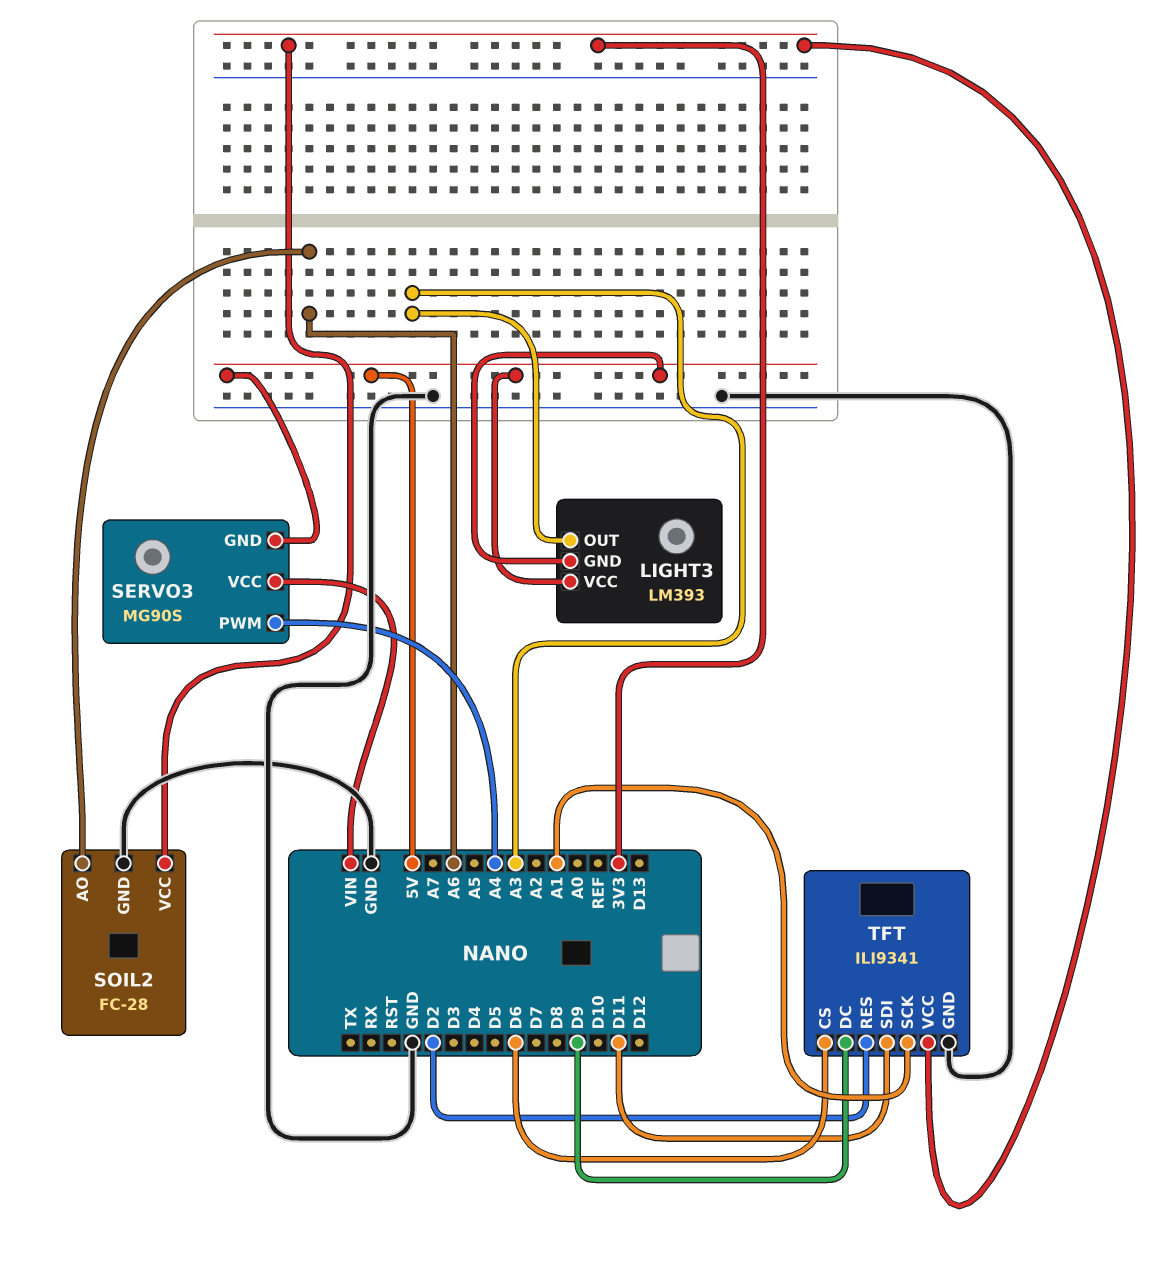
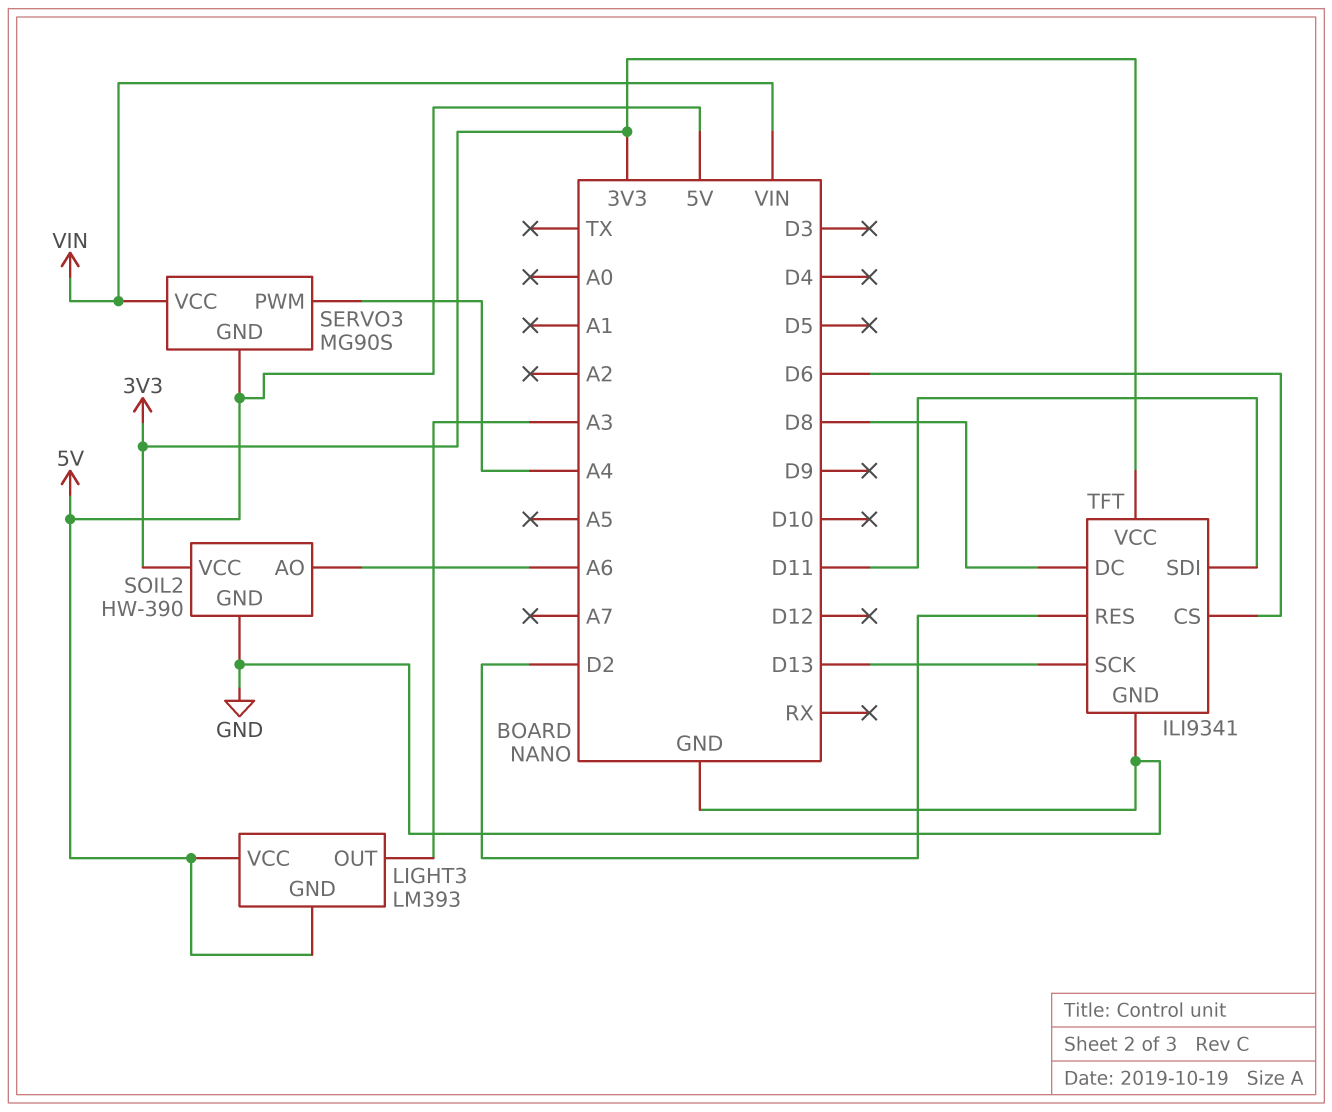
SOIL2: FC-28 -> HW-390
TFT pin DC: D9 -> D8
TFT pin SCK: A1 -> D13

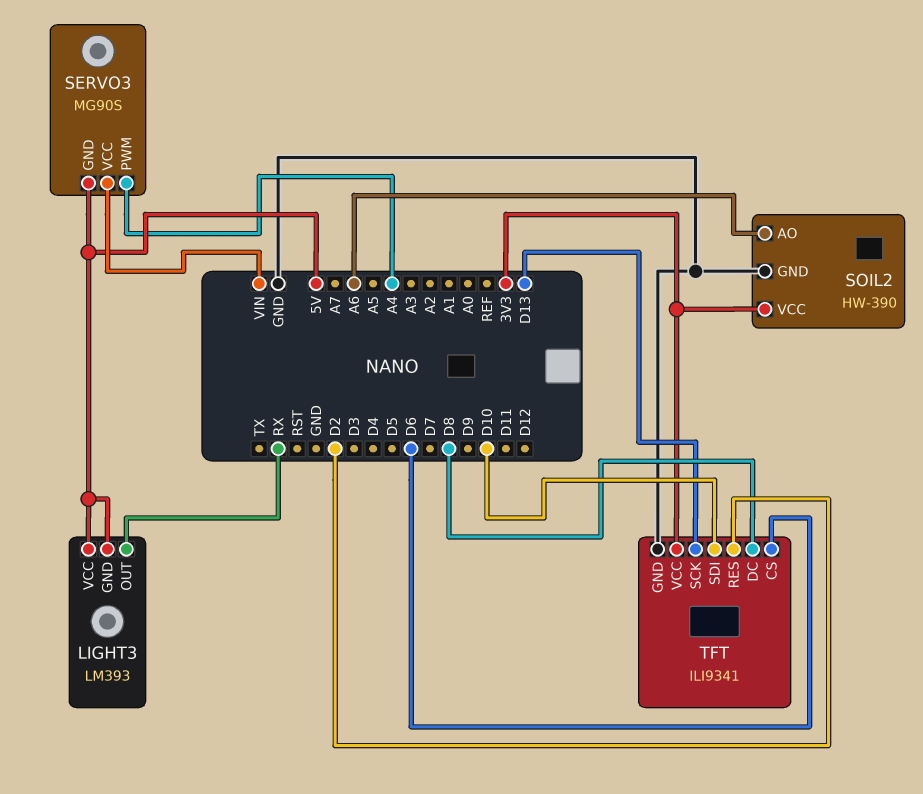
LIGHT3 pin OUT: A3 -> RX
TFT pin SDI: D11 -> D10

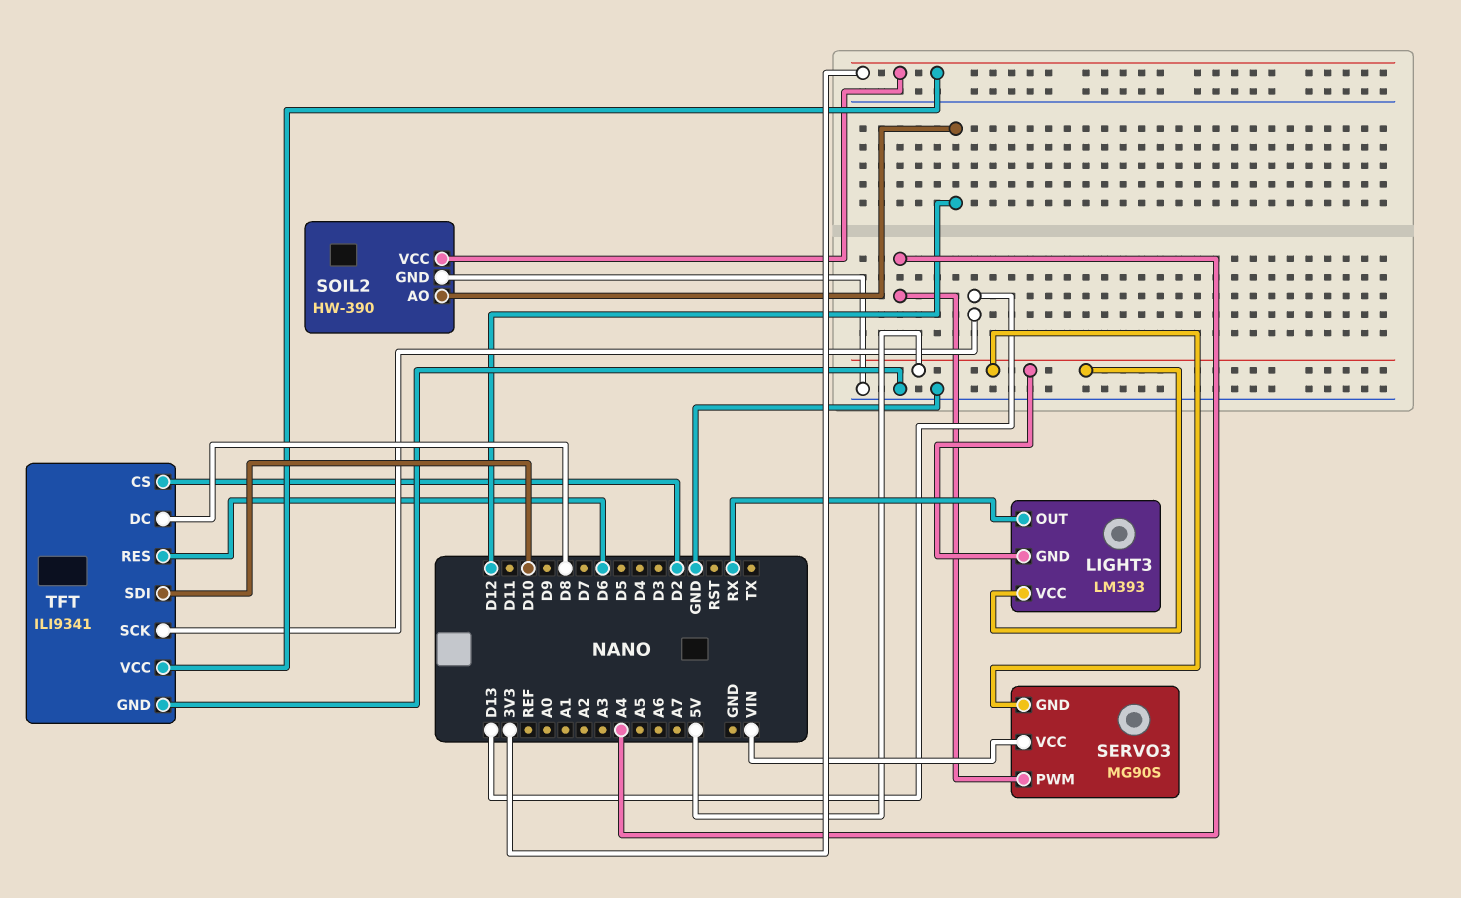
SOIL2 pin AO: A6 -> D12
TFT pin CS: D6 -> D2
TFT pin RES: D2 -> D6

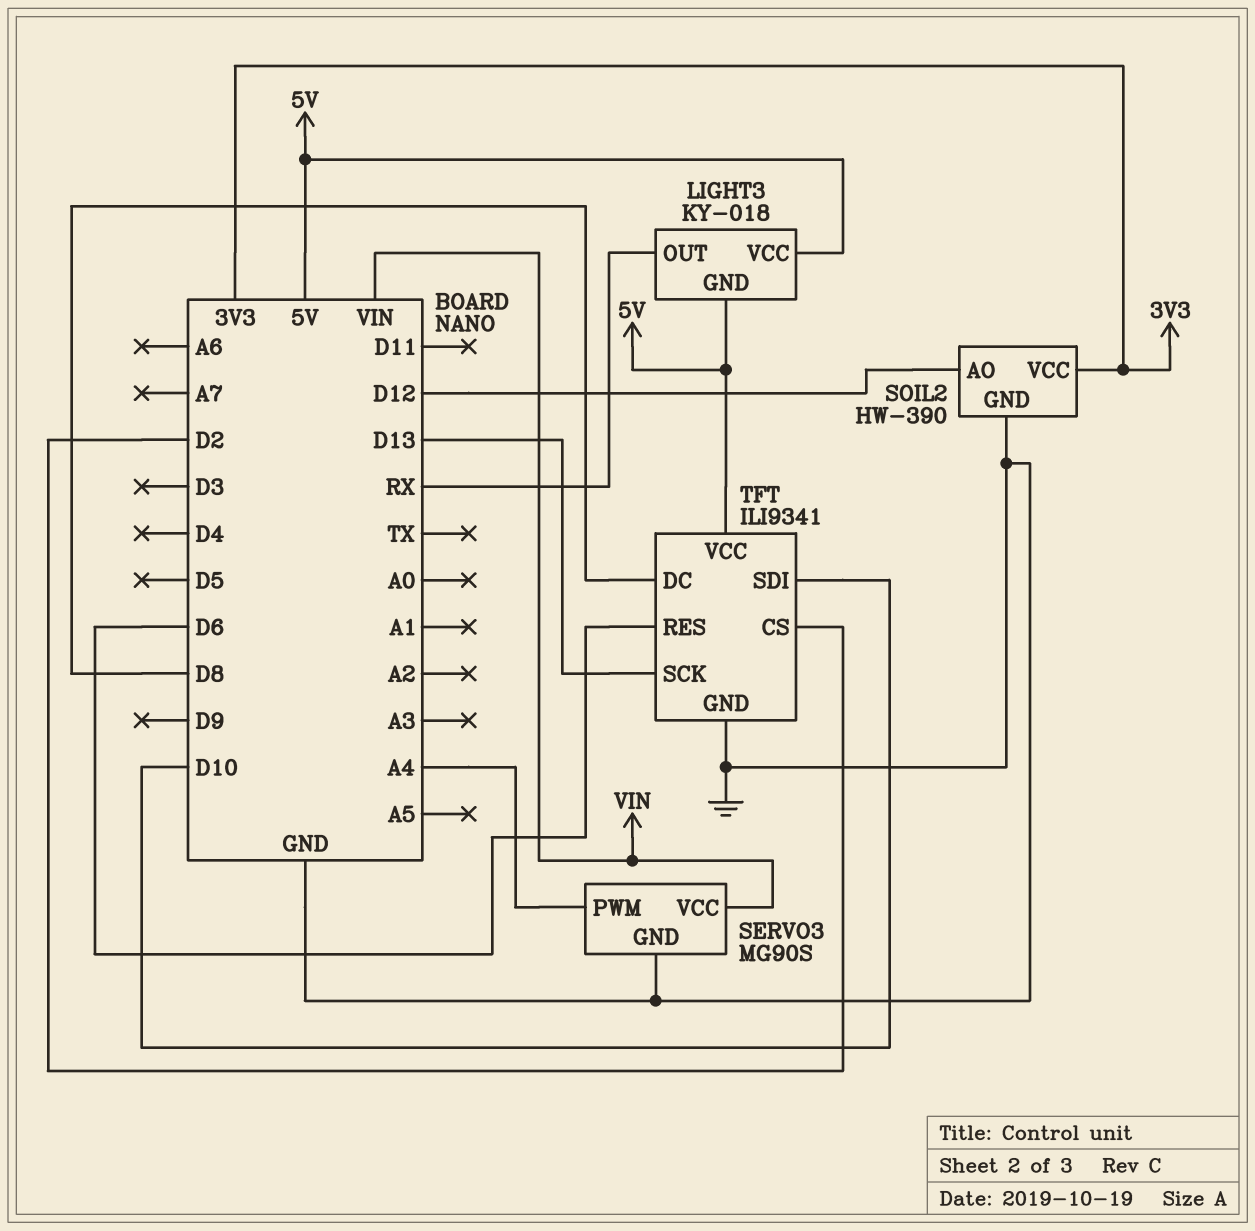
LIGHT3: LM393 -> KY-018
SERVO3 pin GND: 5V -> GND
TFT pin VCC: 3V3 -> 5V

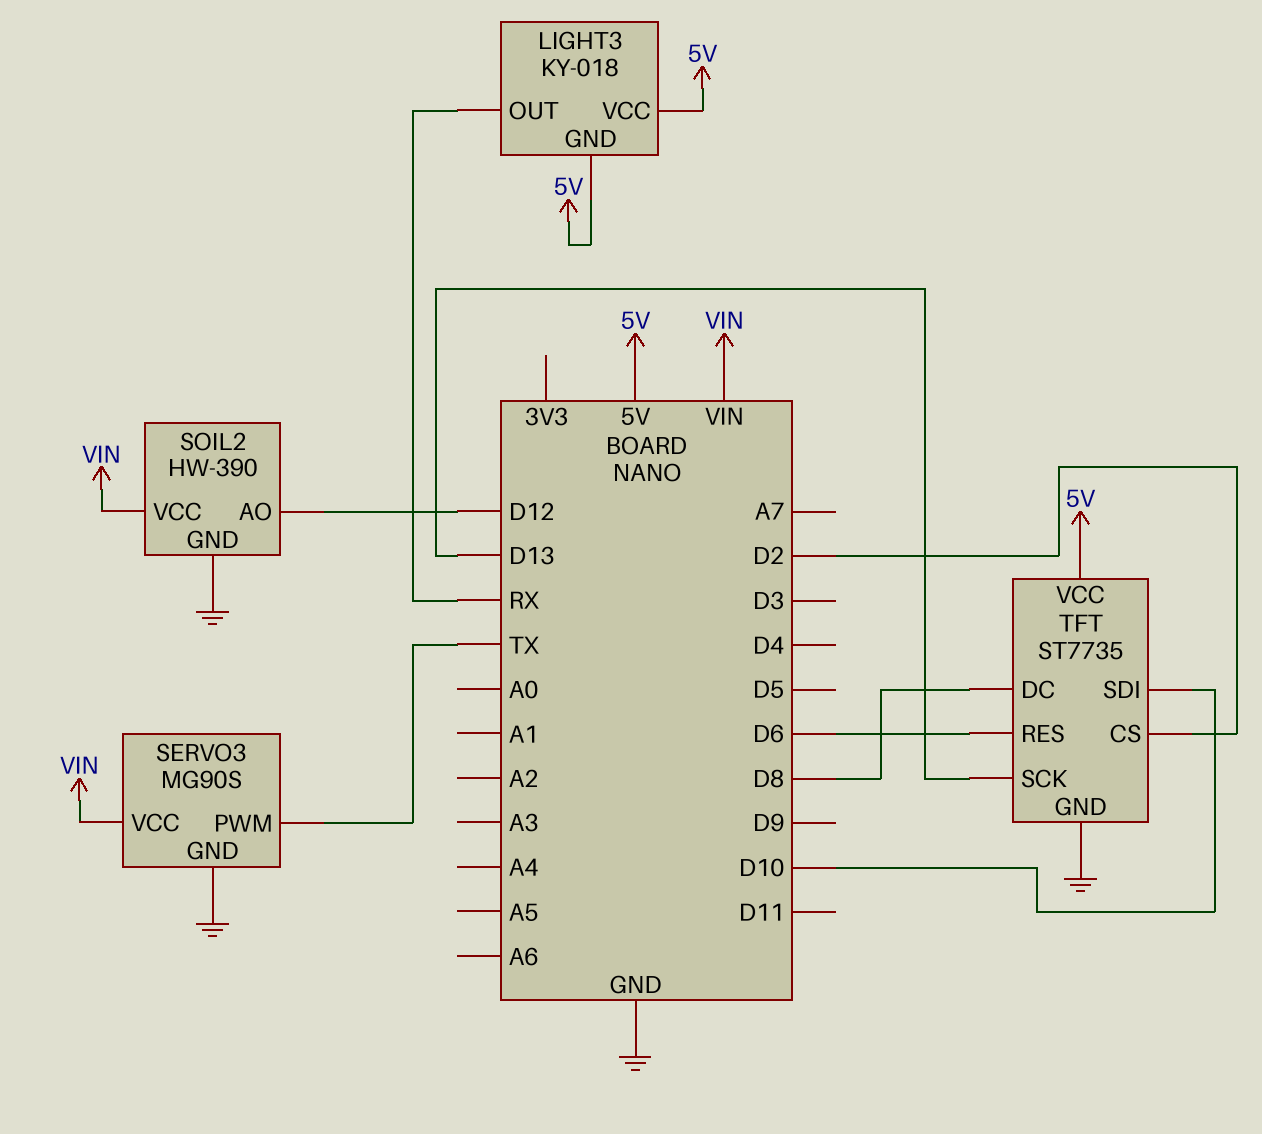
SERVO3 pin PWM: A4 -> TX
SOIL2 pin VCC: 3V3 -> VIN
TFT: ILI9341 -> ST7735

